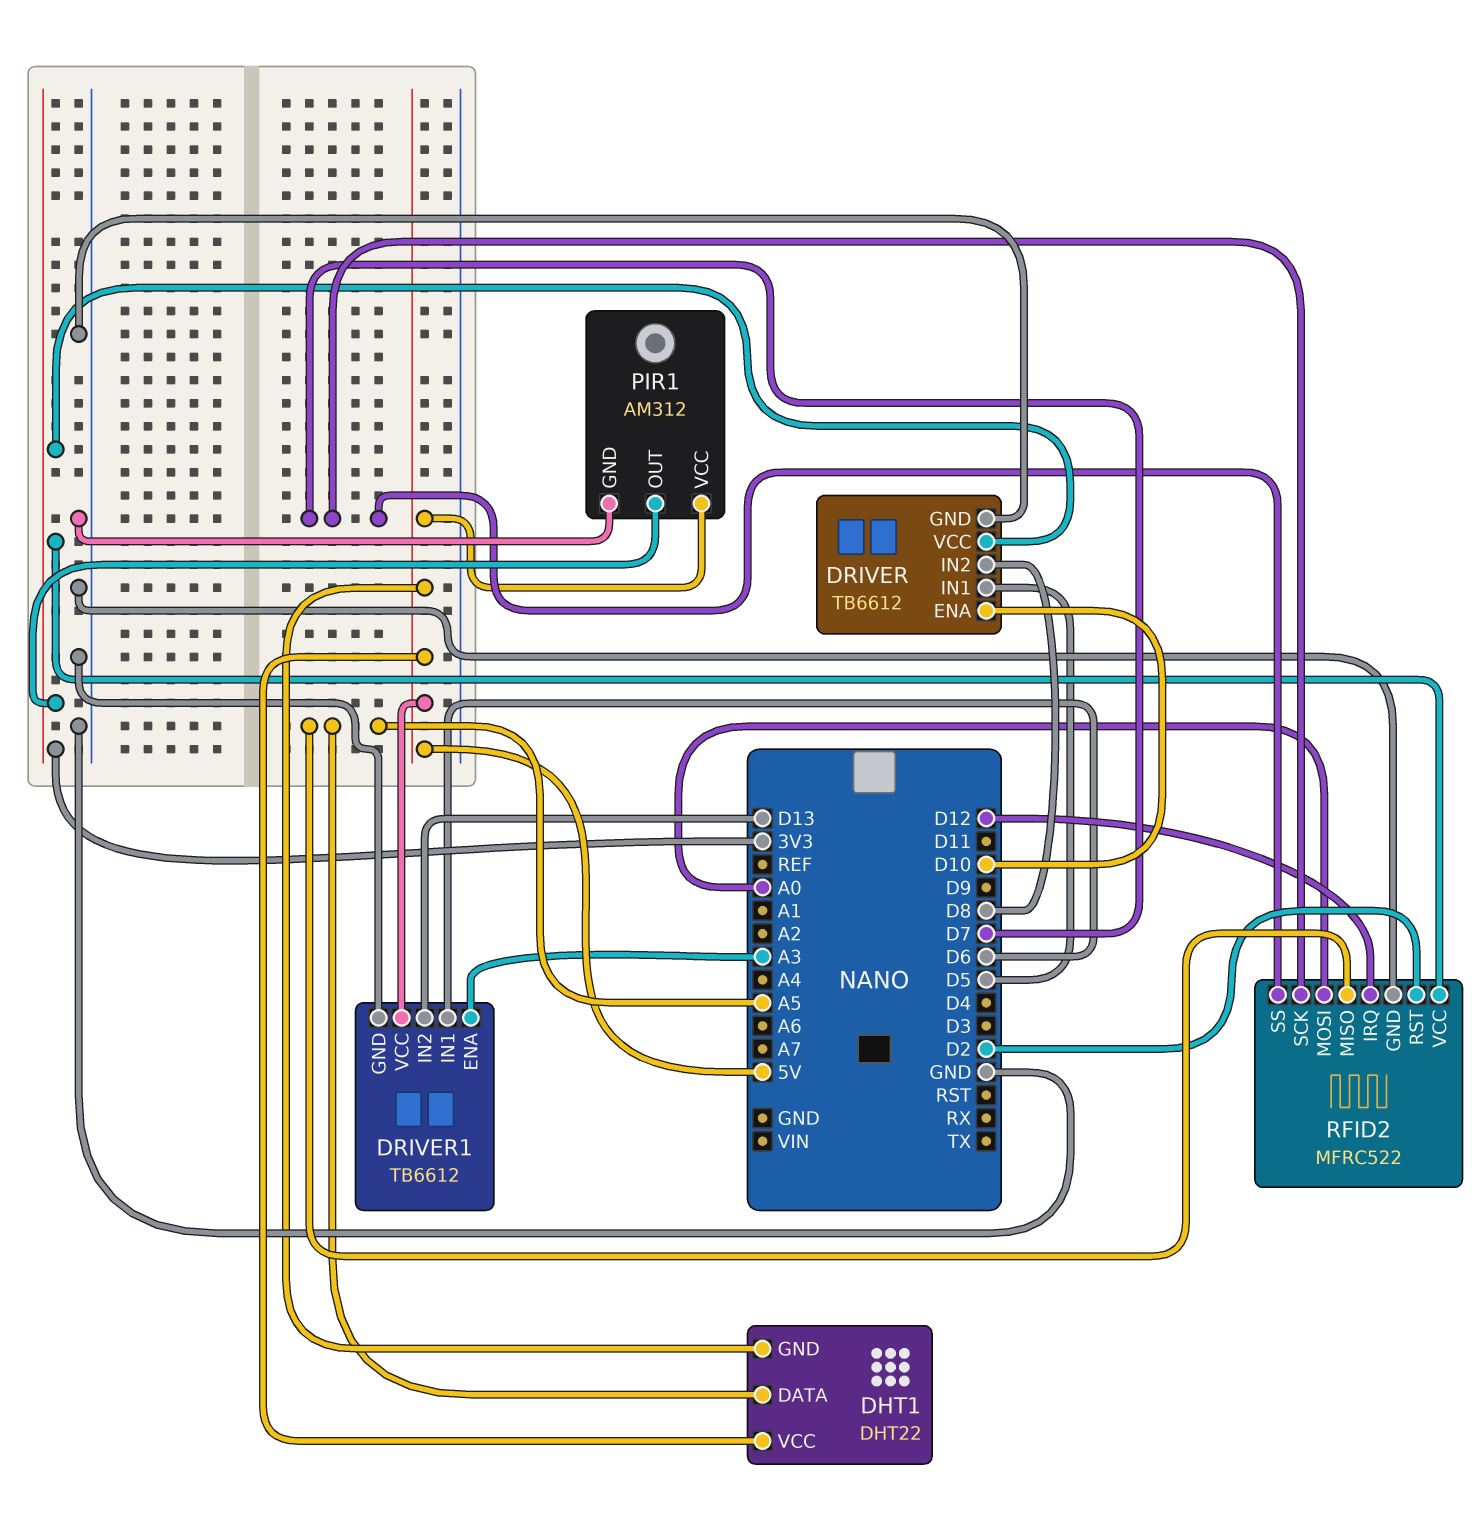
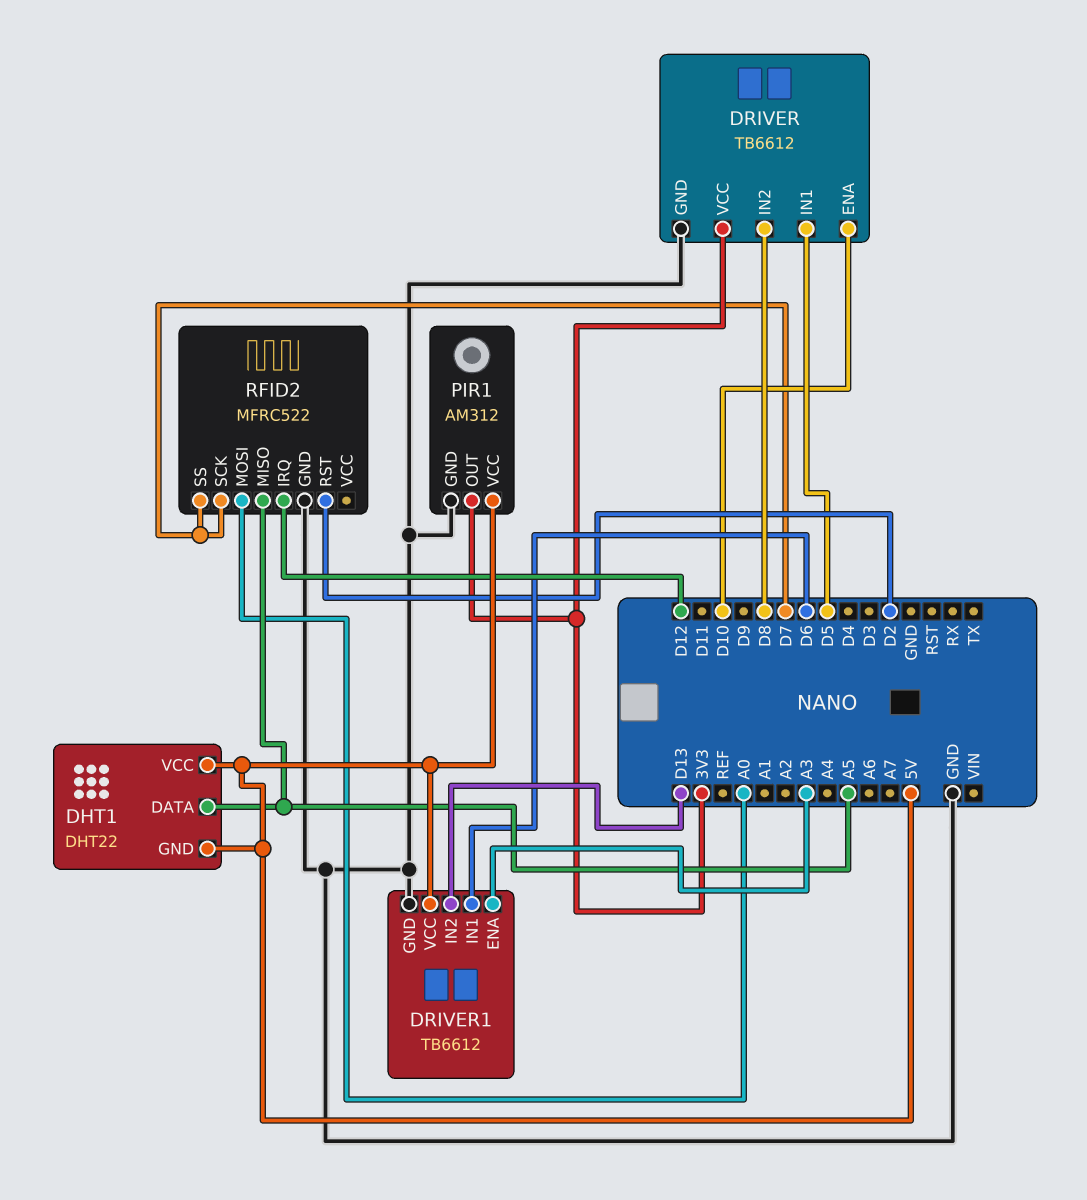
RFID2 pin VCC: 3V3 -> none

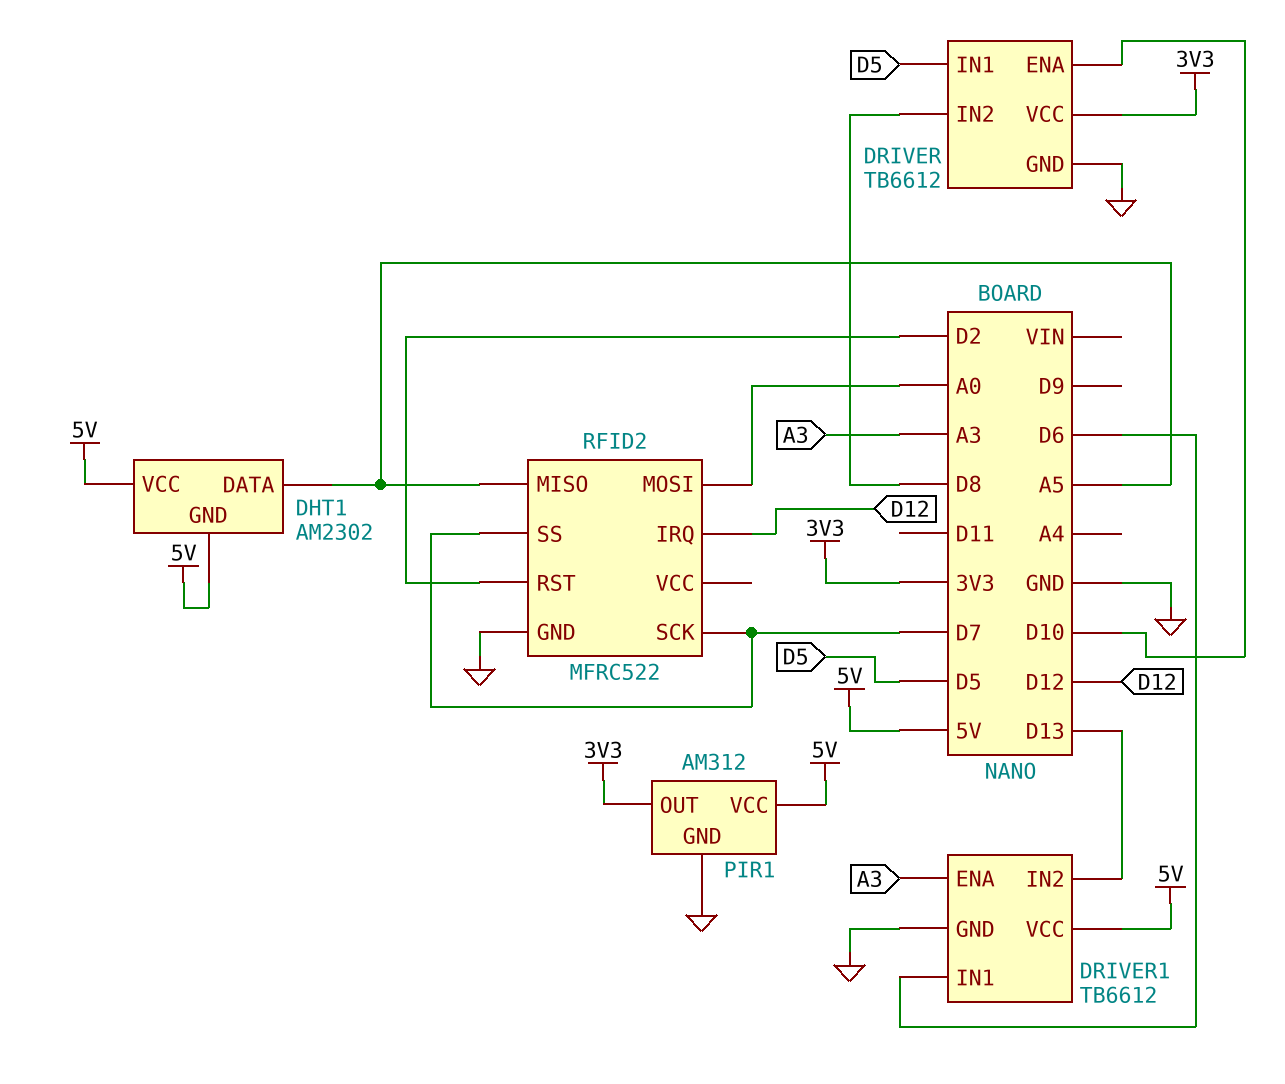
DHT1: DHT22 -> AM2302

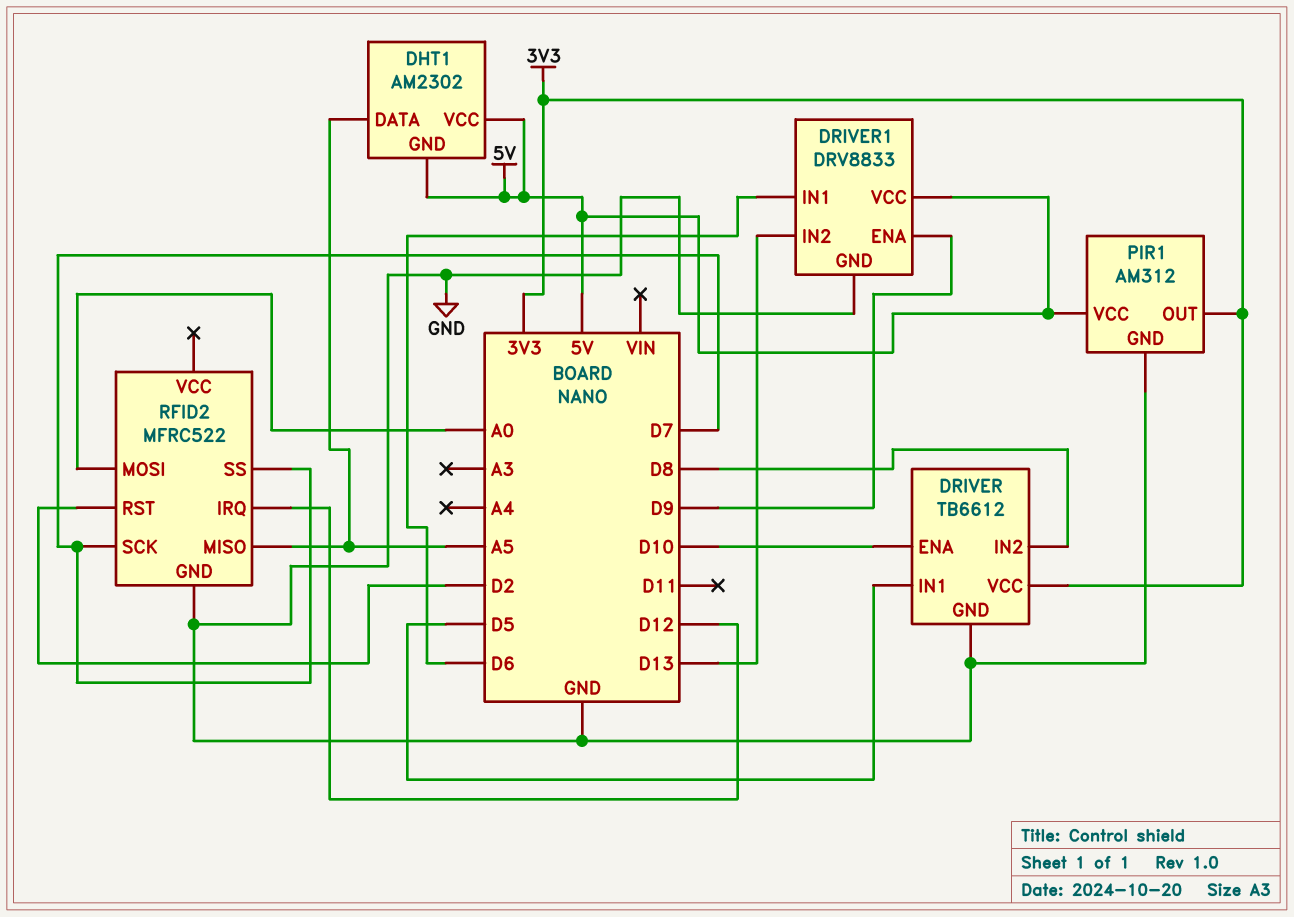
DRIVER1: TB6612 -> DRV8833
DRIVER1 pin ENA: A3 -> D9

